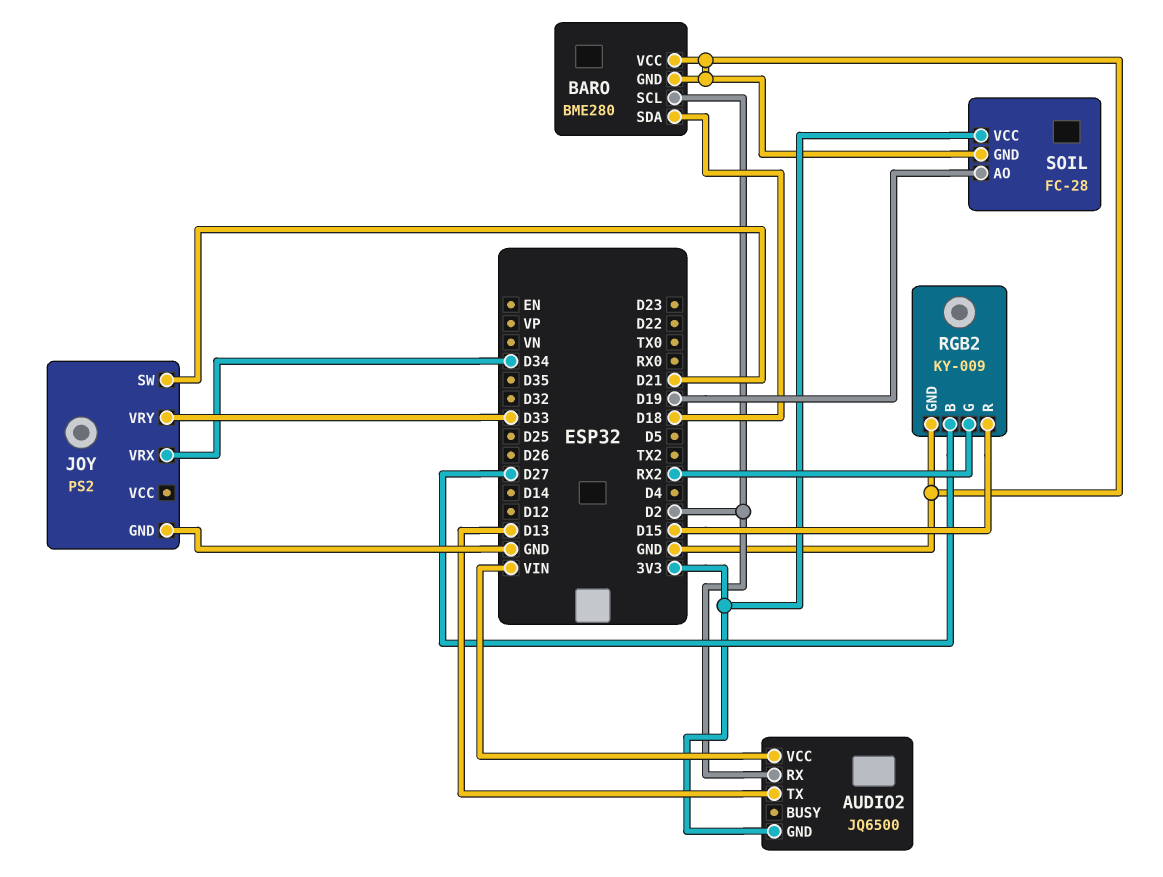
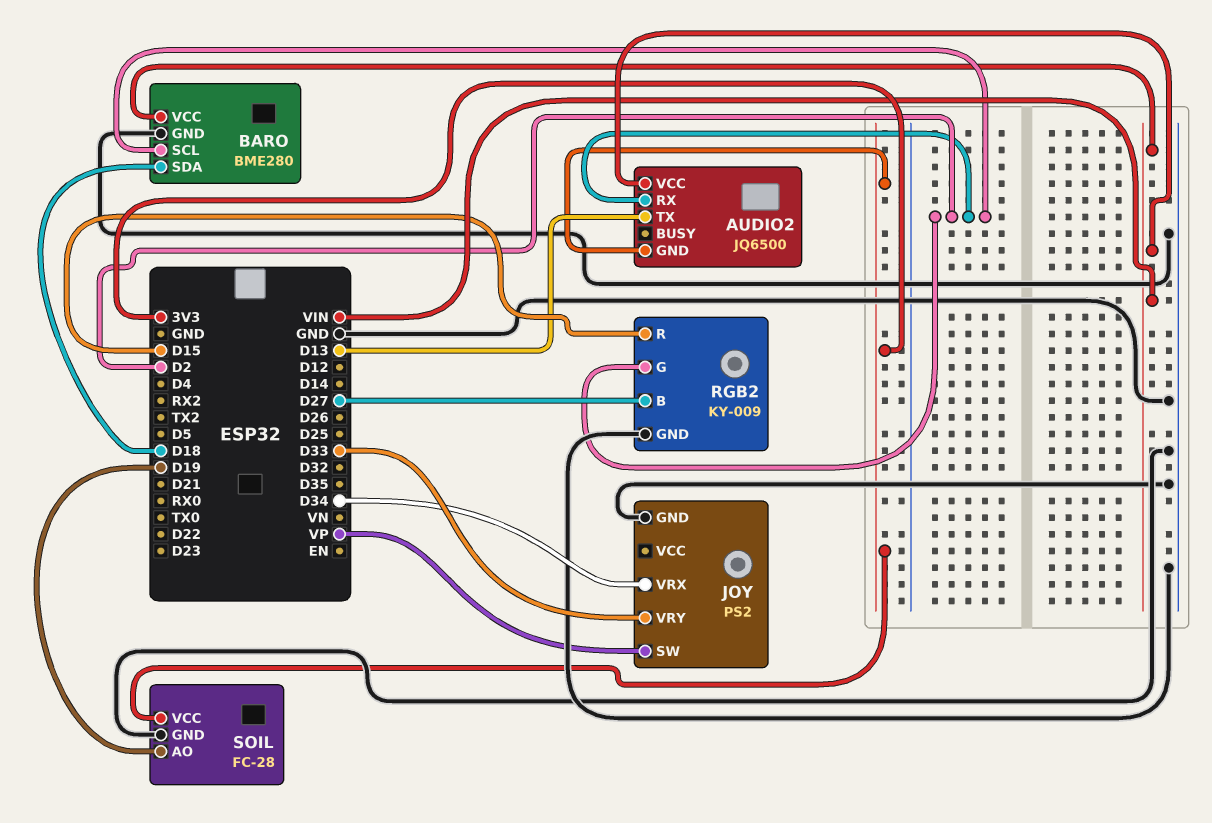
BARO pin VCC: GND -> VIN
JOY pin SW: D21 -> VP
RGB2 pin G: RX2 -> D2

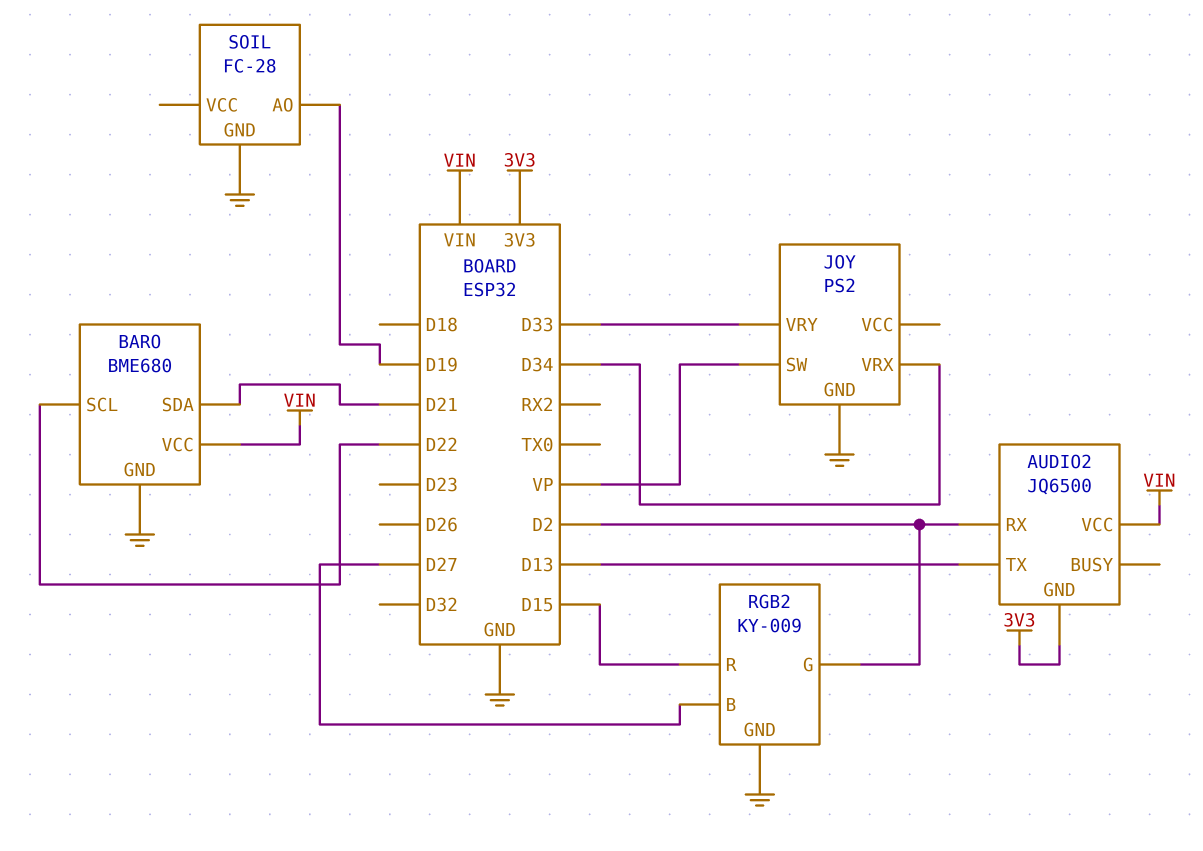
BARO: BME280 -> BME680
BARO pin SCL: D2 -> D22
BARO pin SDA: D18 -> D21
SOIL pin VCC: 3V3 -> none

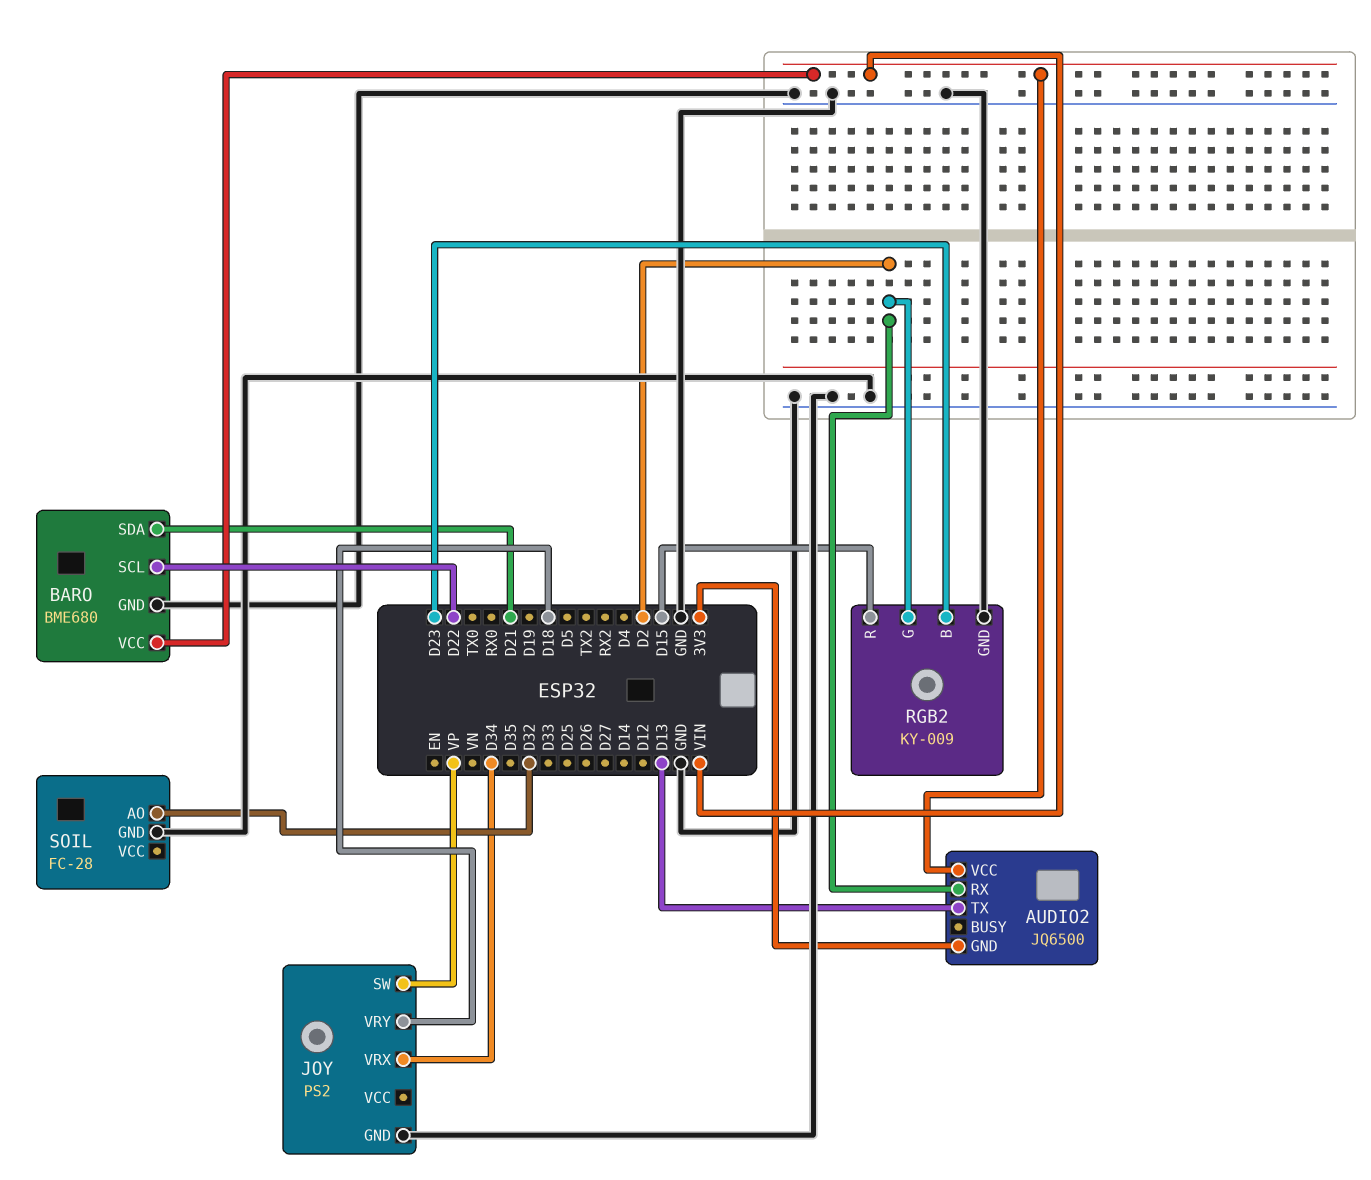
JOY pin VRY: D33 -> D18
RGB2 pin B: D27 -> D23
SOIL pin AO: D19 -> D32

